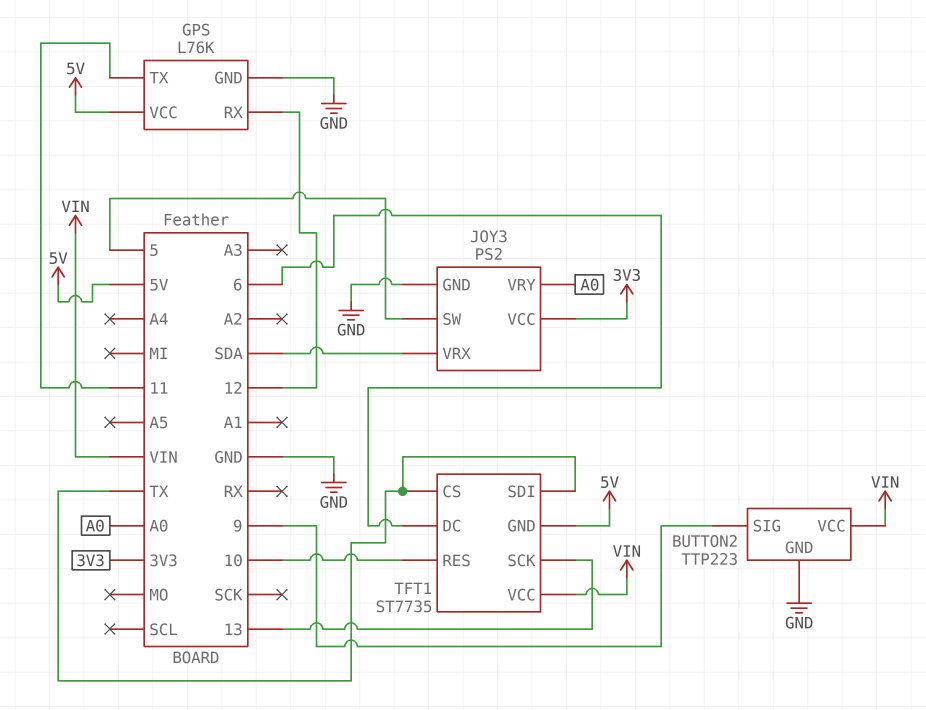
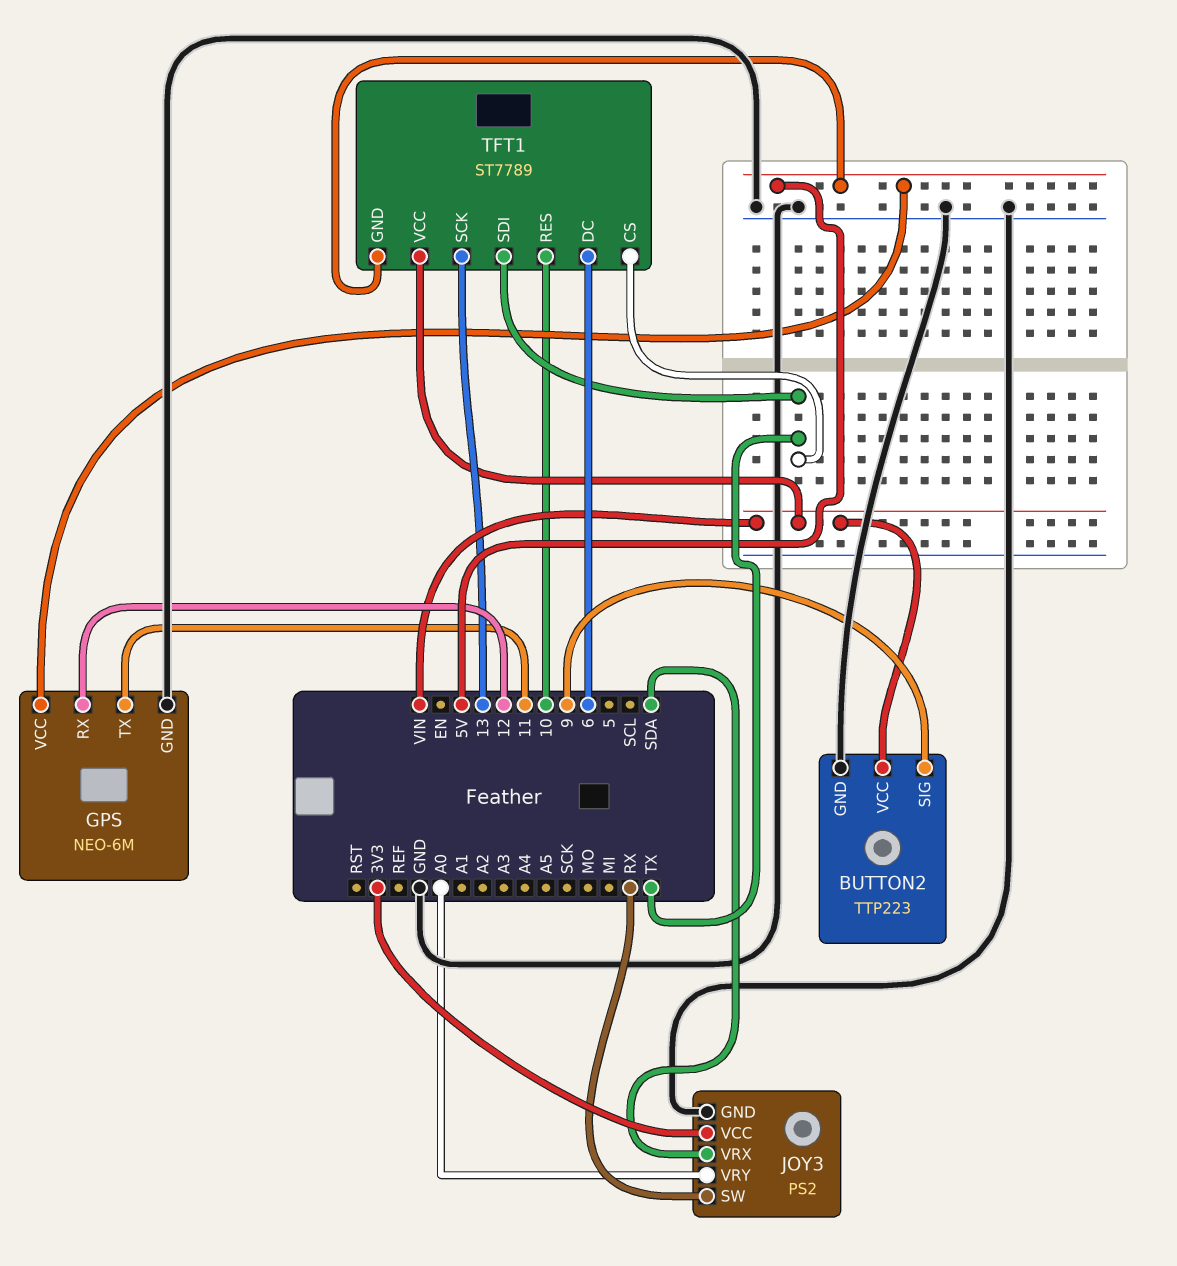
GPS: L76K -> NEO-6M
JOY3 pin SW: 5 -> RX
TFT1: ST7735 -> ST7789

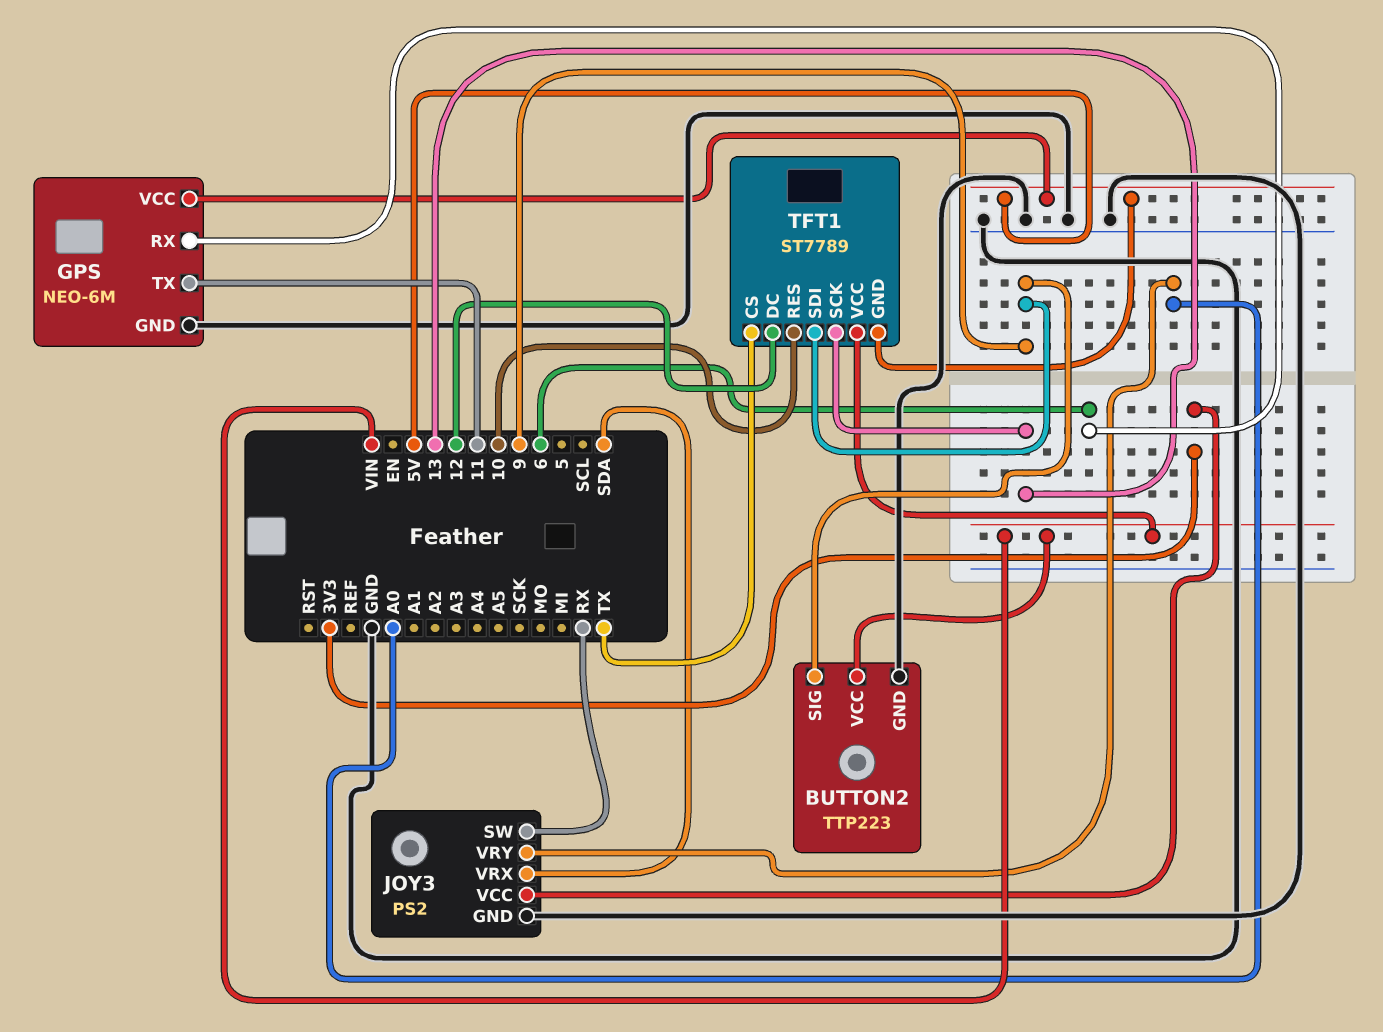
GPS pin RX: 12 -> 6
TFT1 pin DC: 6 -> 12
TFT1 pin SDI: TX -> 9

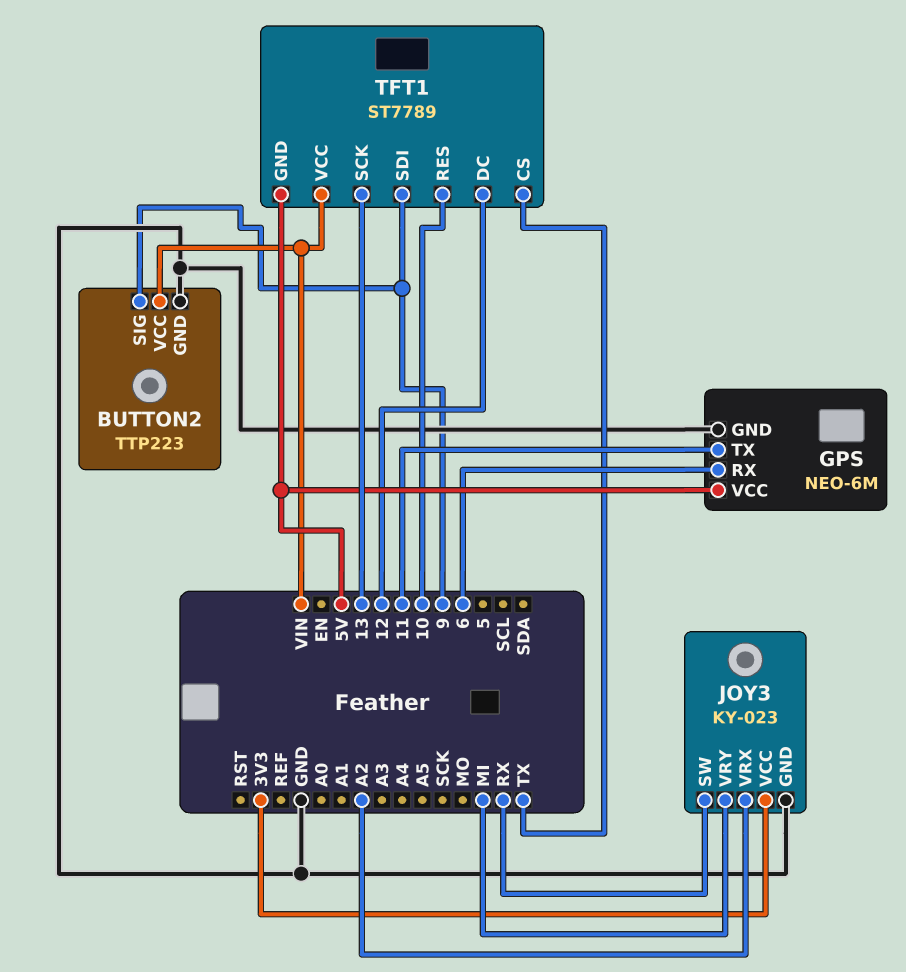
JOY3: PS2 -> KY-023
JOY3 pin VRX: SDA -> A2
JOY3 pin VRY: A0 -> MI

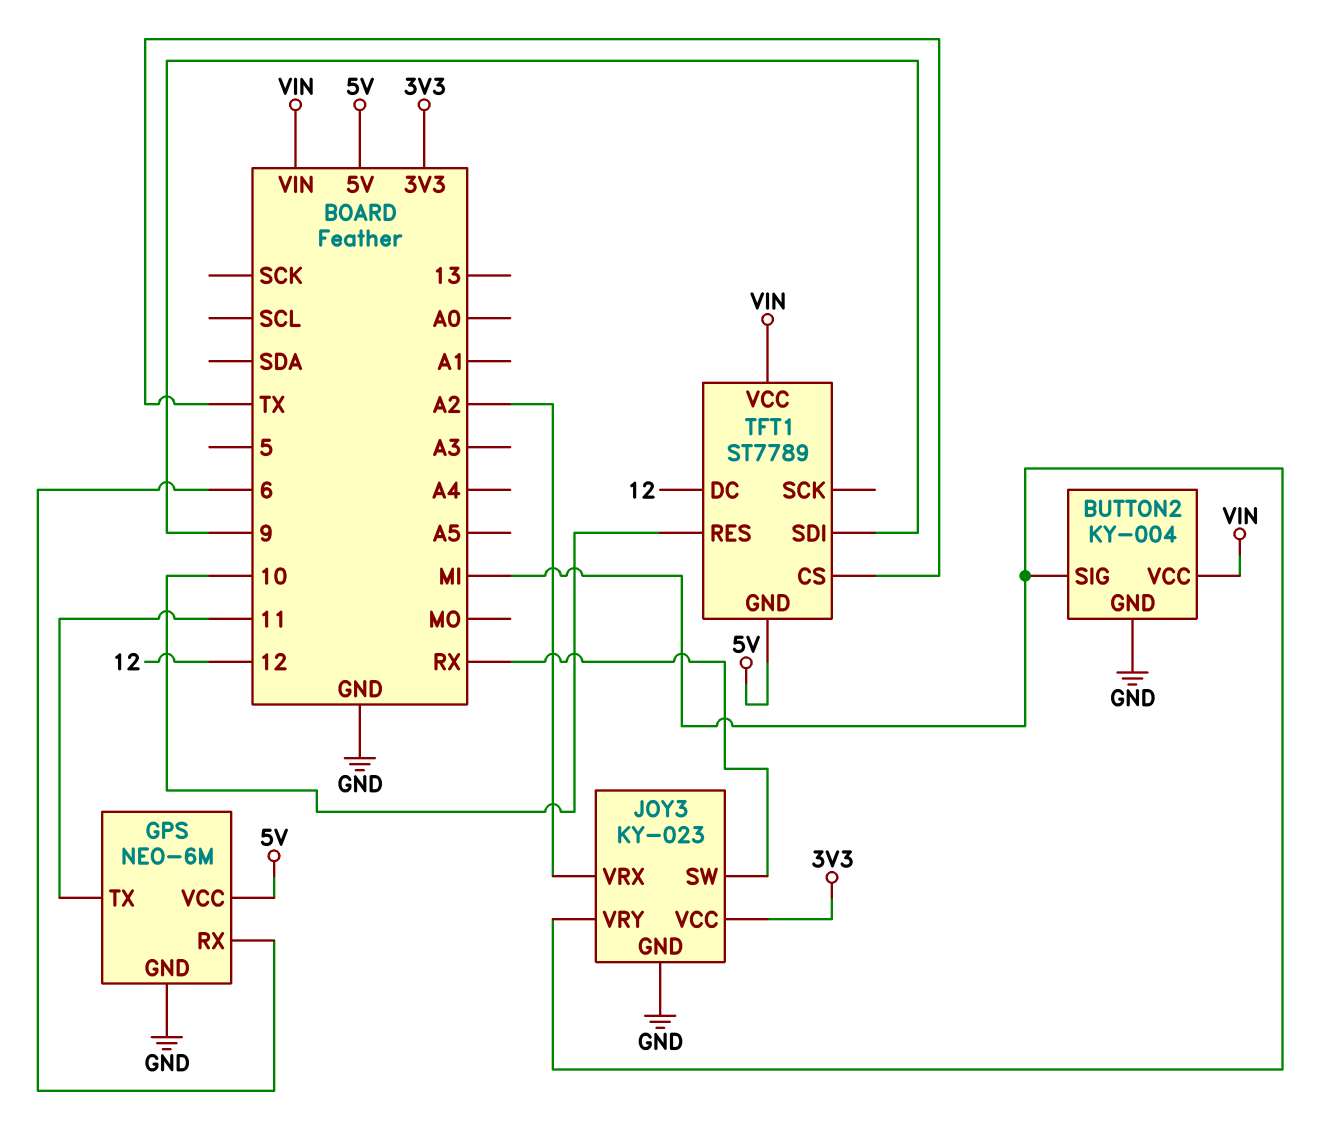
BUTTON2: TTP223 -> KY-004
BUTTON2 pin SIG: 9 -> MI
TFT1 pin SCK: 13 -> none

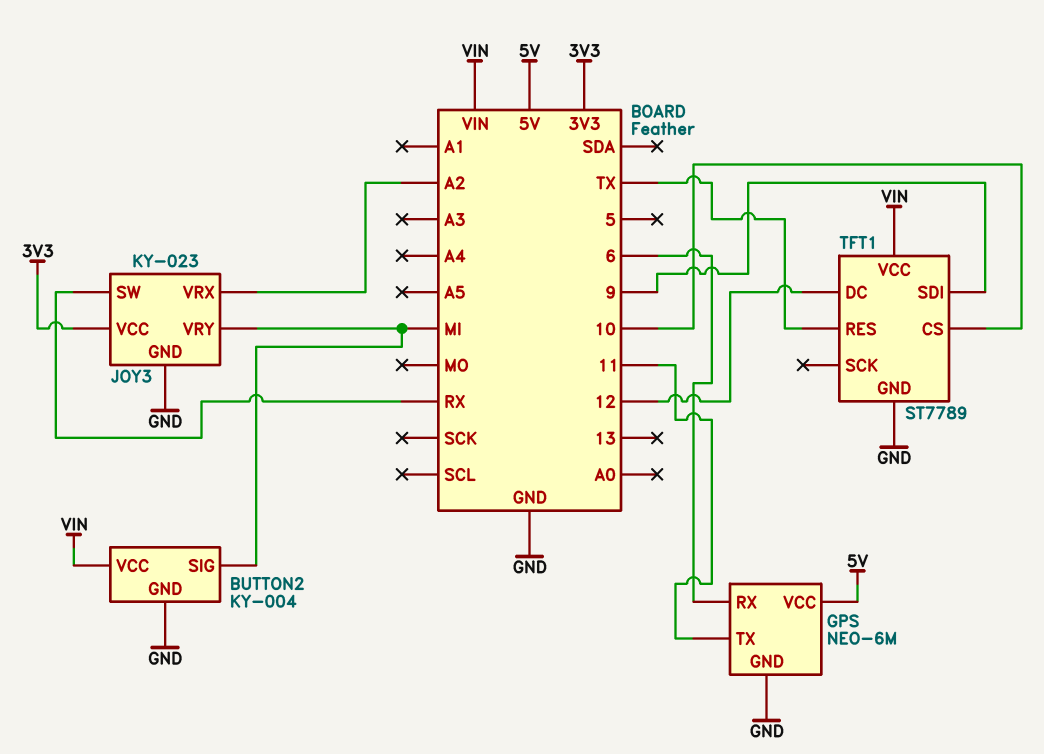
TFT1 pin CS: TX -> 10
TFT1 pin GND: 5V -> GND
TFT1 pin RES: 10 -> TX

